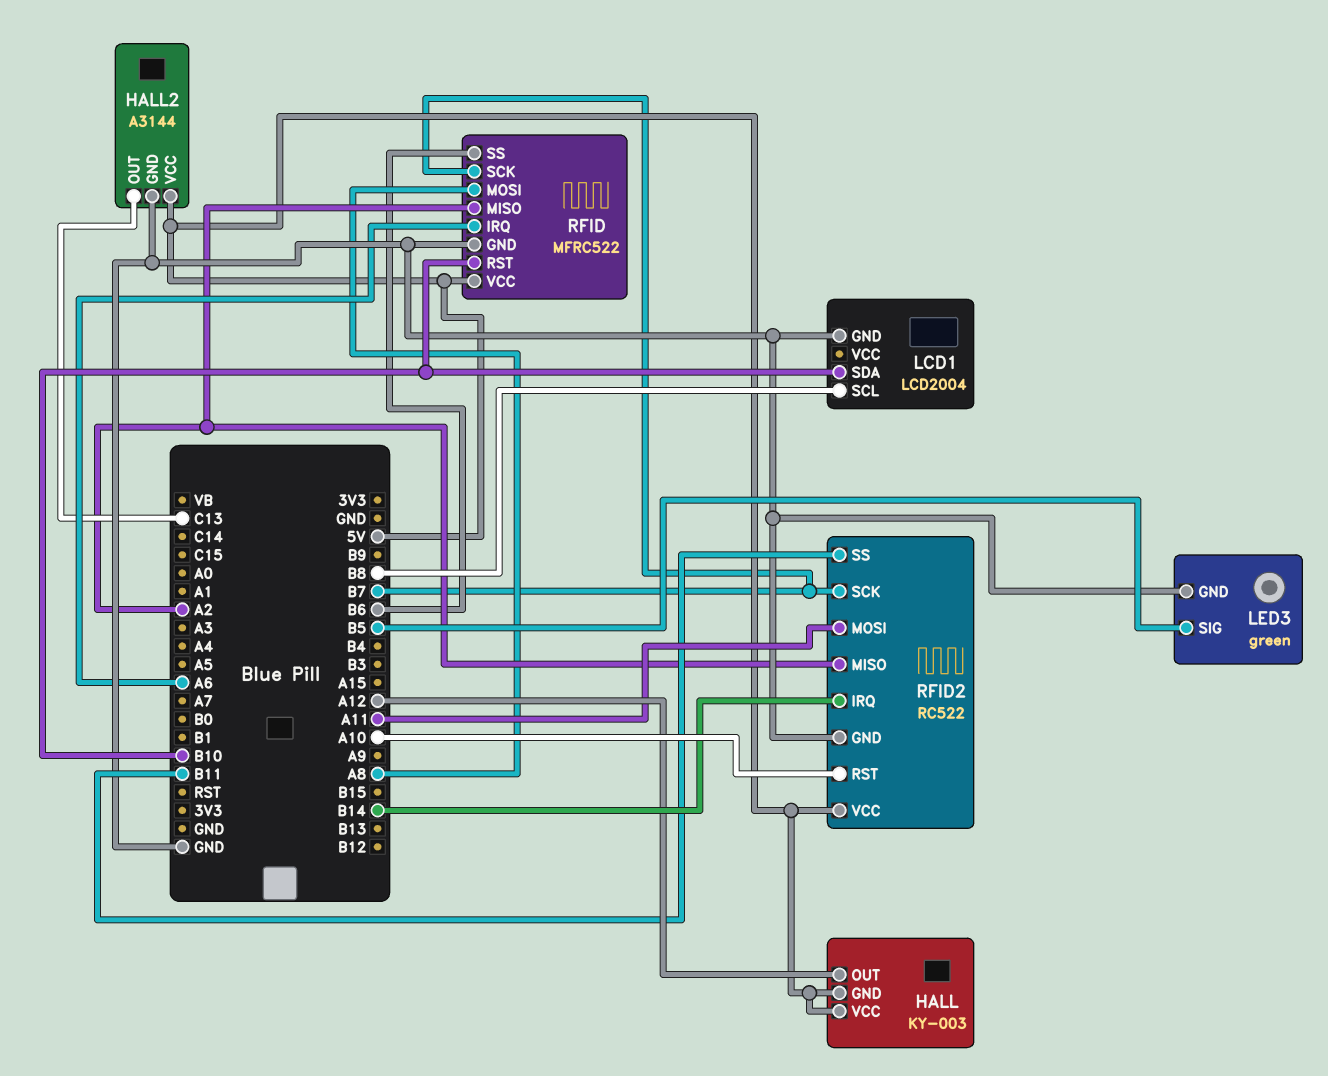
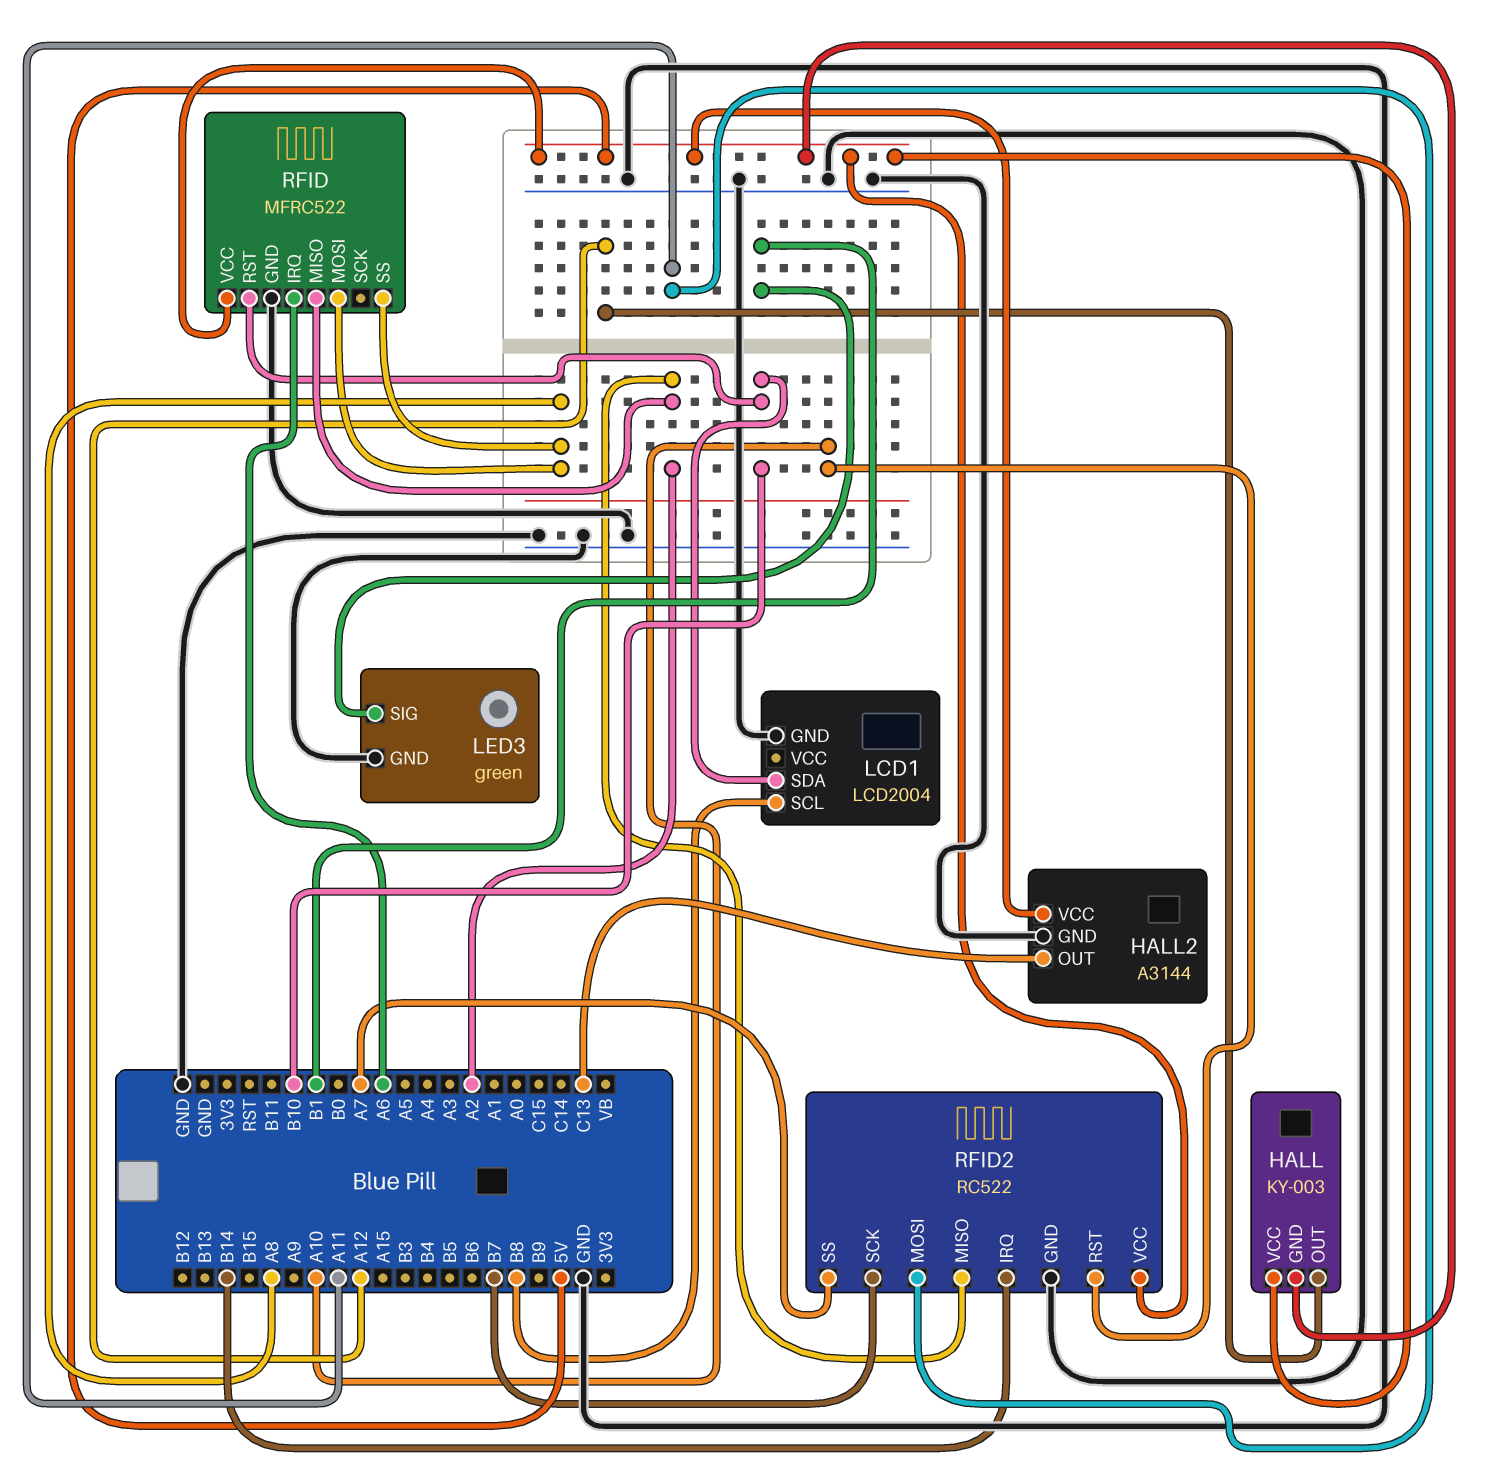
LED3 pin SIG: B5 -> B1
RFID pin SCK: B7 -> none
RFID pin SS: B6 -> A8
RFID2 pin SS: B11 -> A7

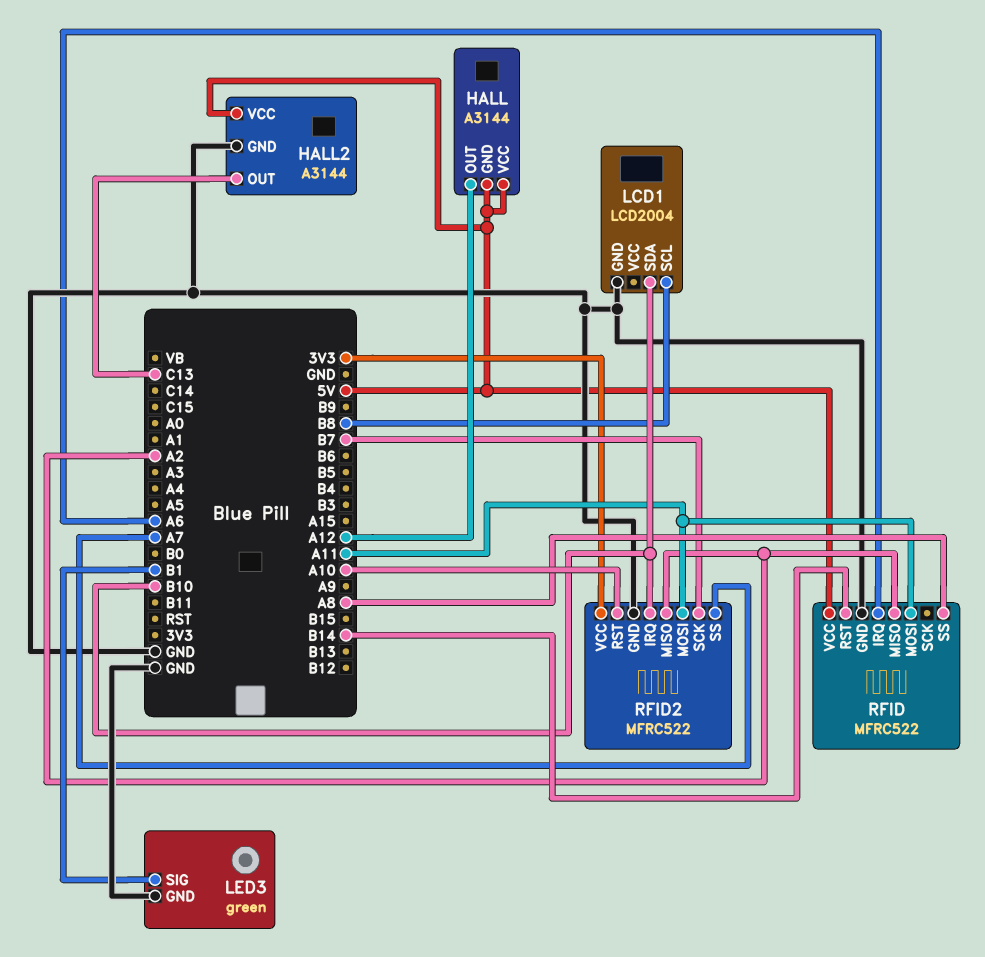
HALL: KY-003 -> A3144
RFID pin MOSI: A8 -> A11
RFID pin RST: B10 -> B14
RFID2: RC522 -> MFRC522
RFID2 pin IRQ: B14 -> B10
RFID2 pin VCC: 5V -> 3V3

